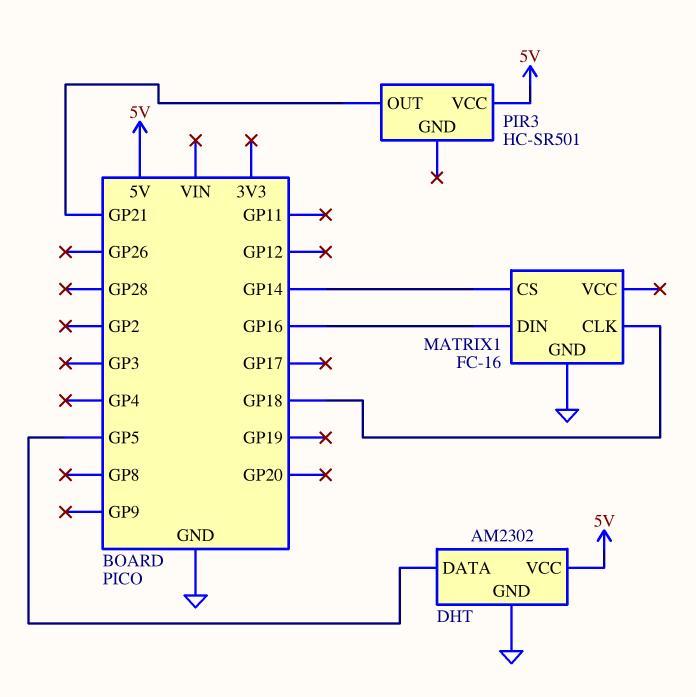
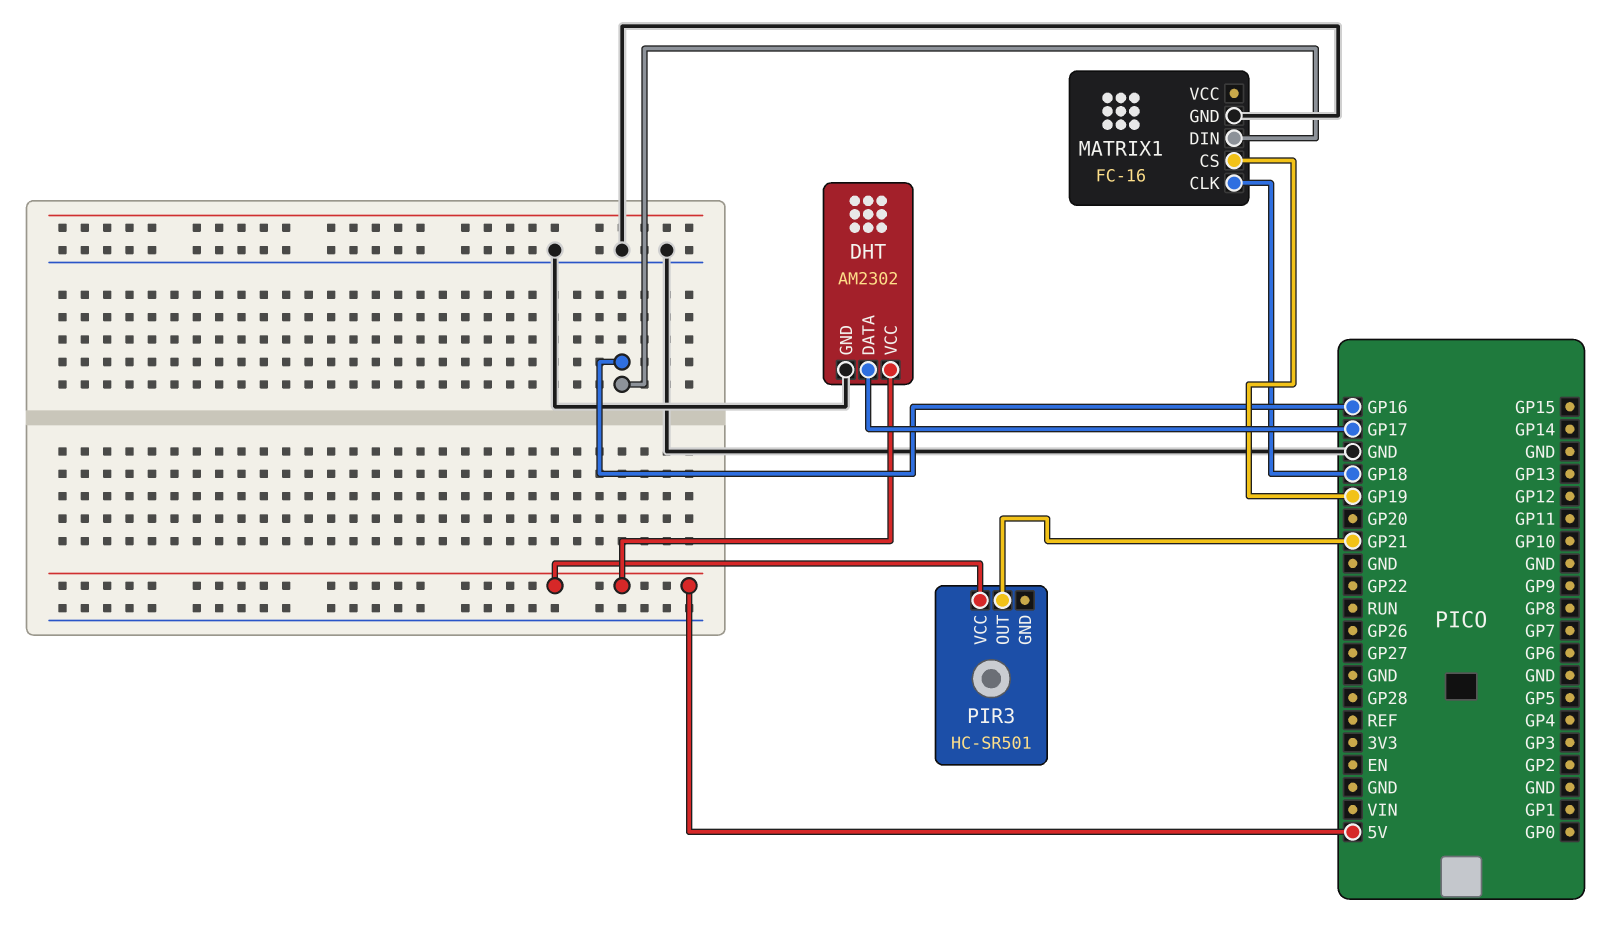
DHT pin DATA: GP5 -> GP17
MATRIX1 pin CS: GP14 -> GP19

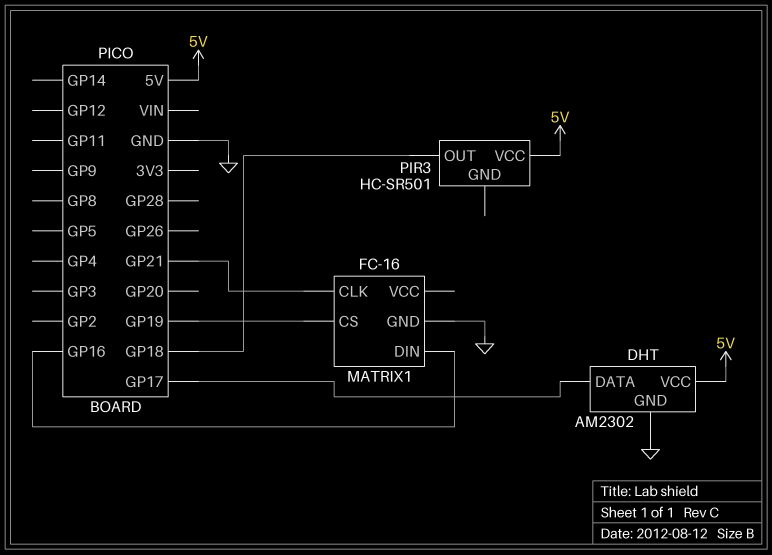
MATRIX1 pin CLK: GP18 -> GP21
PIR3 pin OUT: GP21 -> GP18

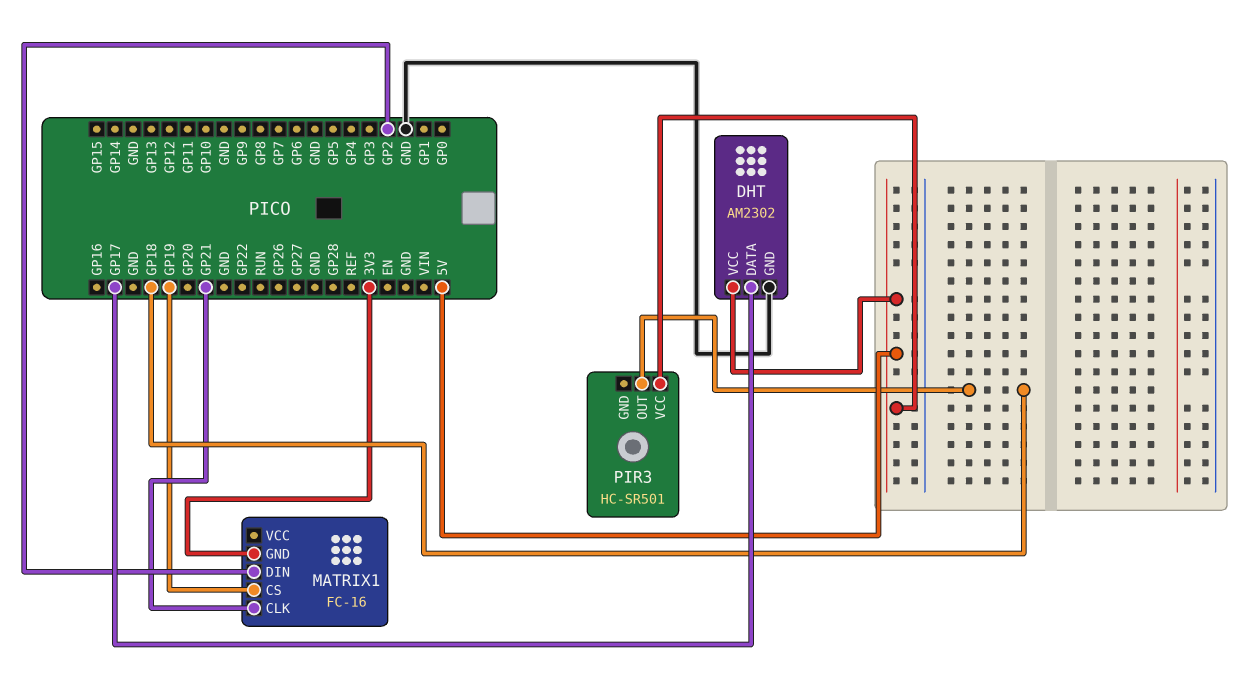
MATRIX1 pin DIN: GP16 -> GP2
MATRIX1 pin GND: GND -> 3V3

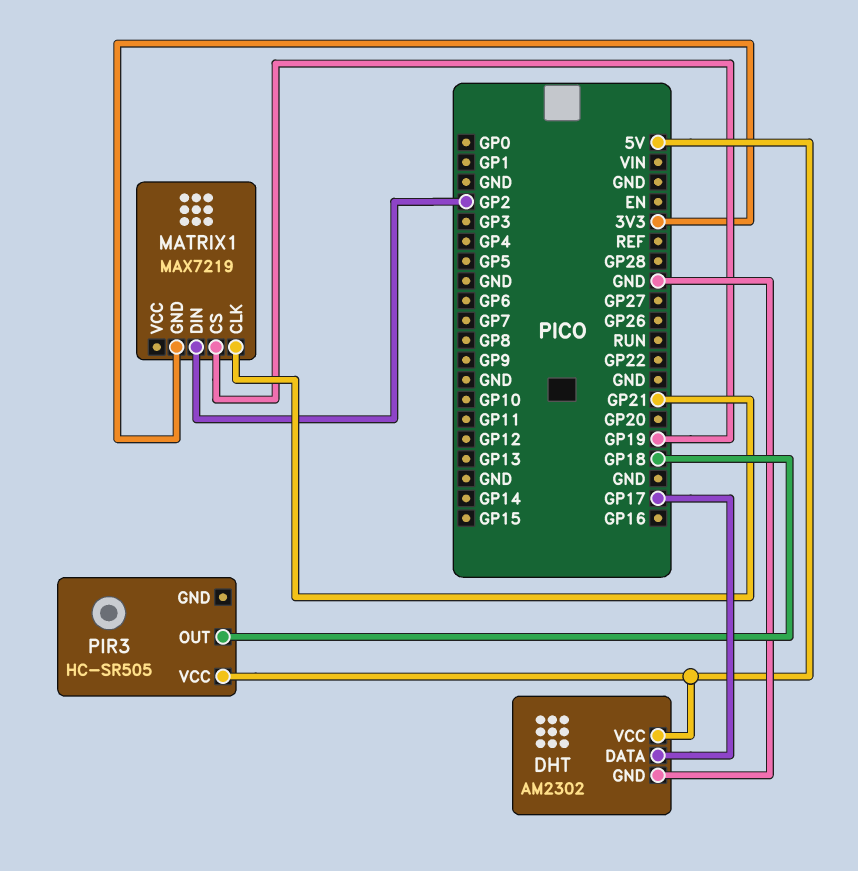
MATRIX1: FC-16 -> MAX7219
PIR3: HC-SR501 -> HC-SR505

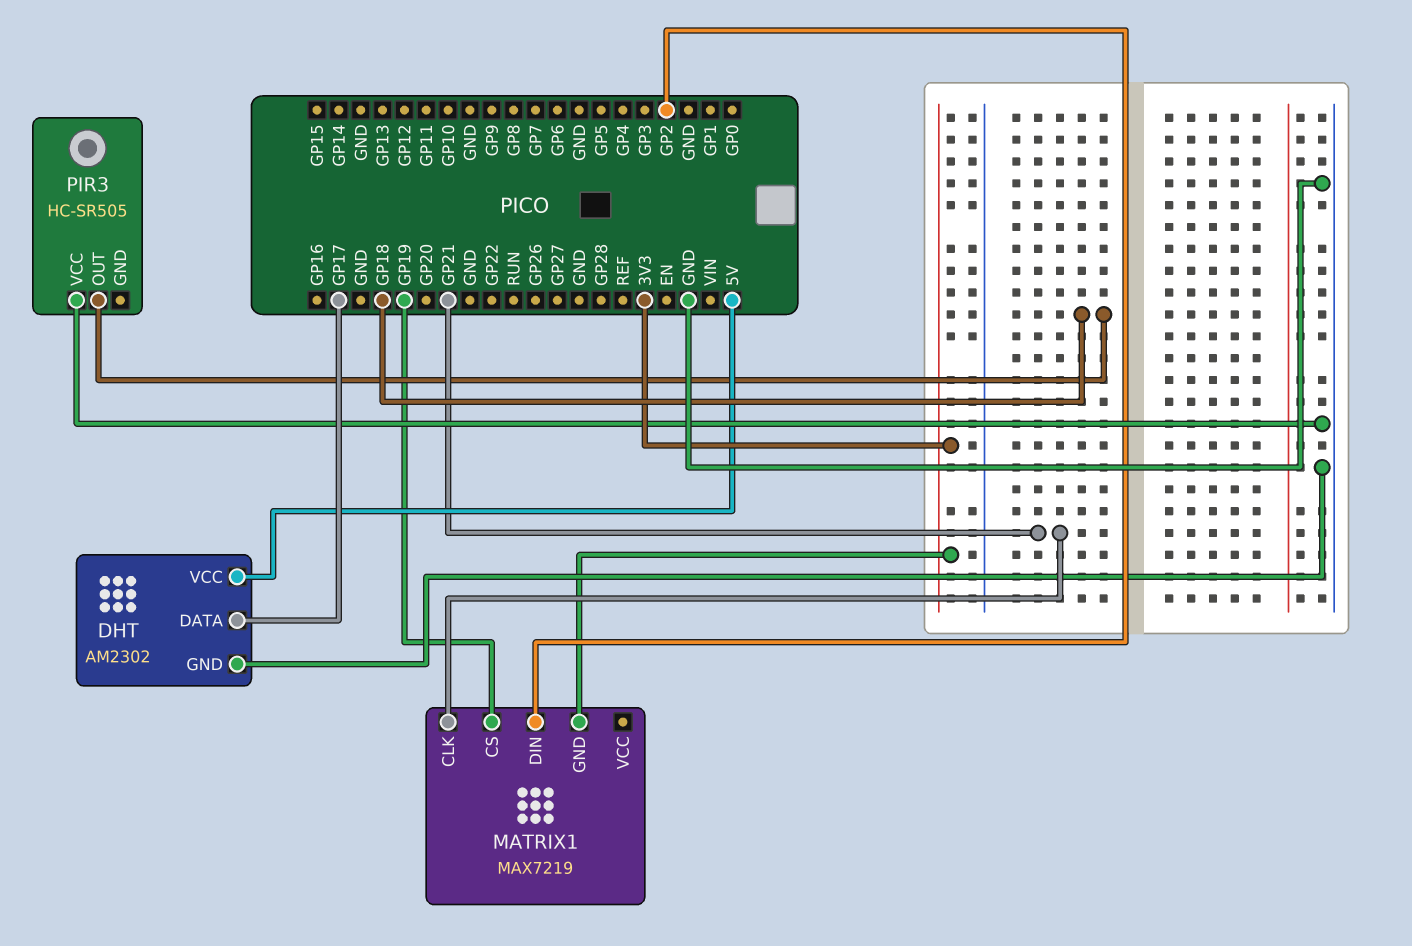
PIR3 pin VCC: 5V -> GND

